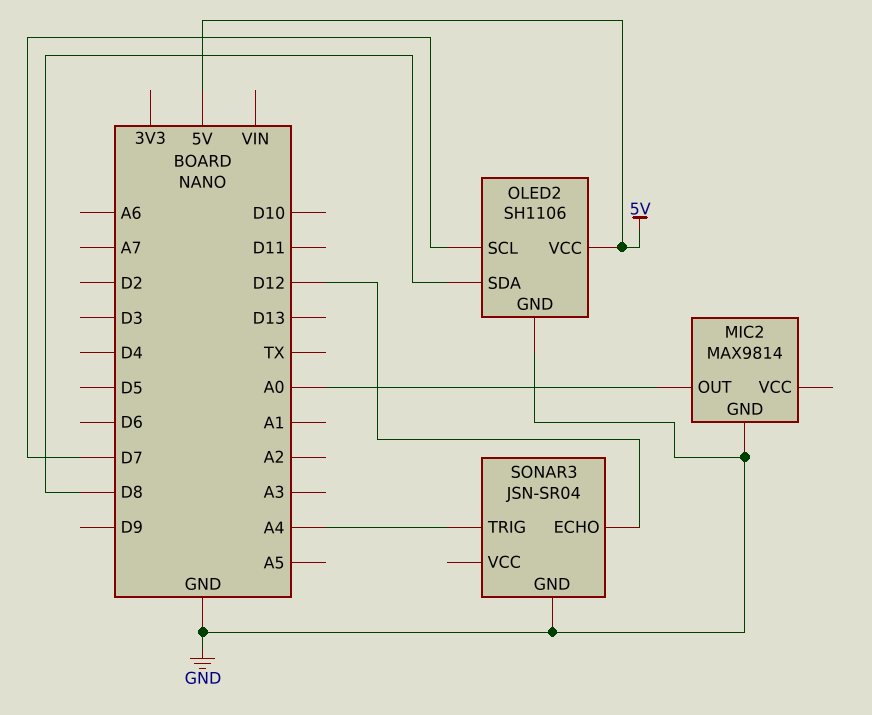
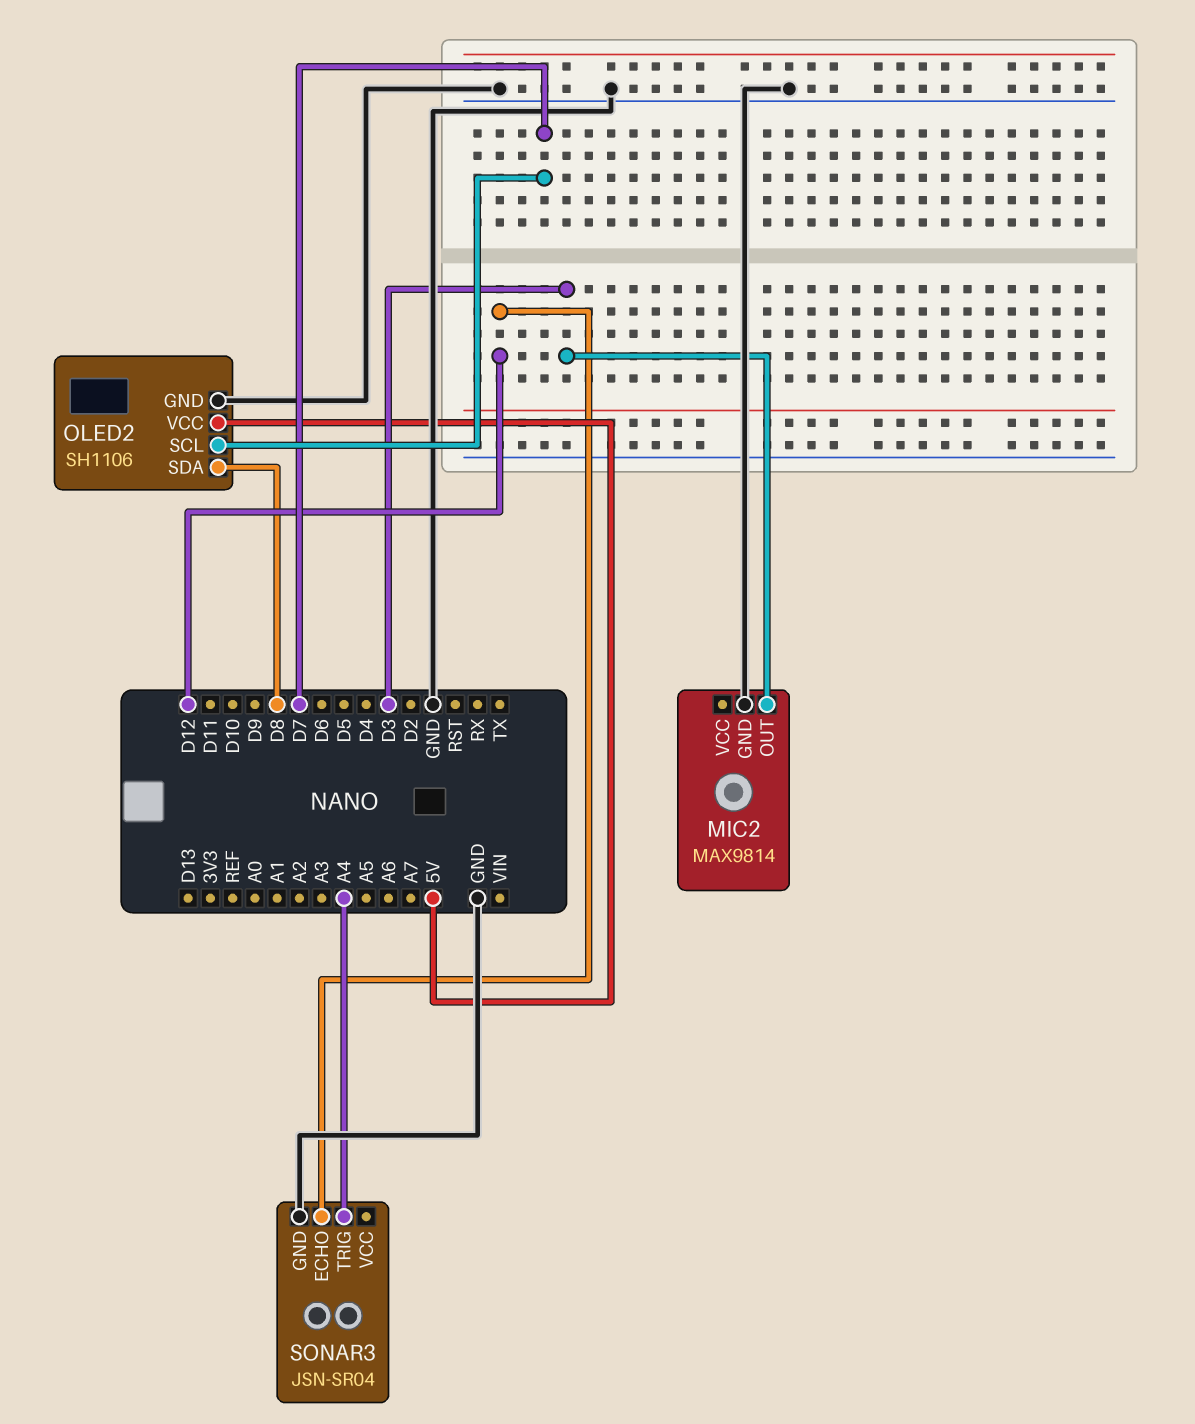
MIC2 pin OUT: A0 -> D3

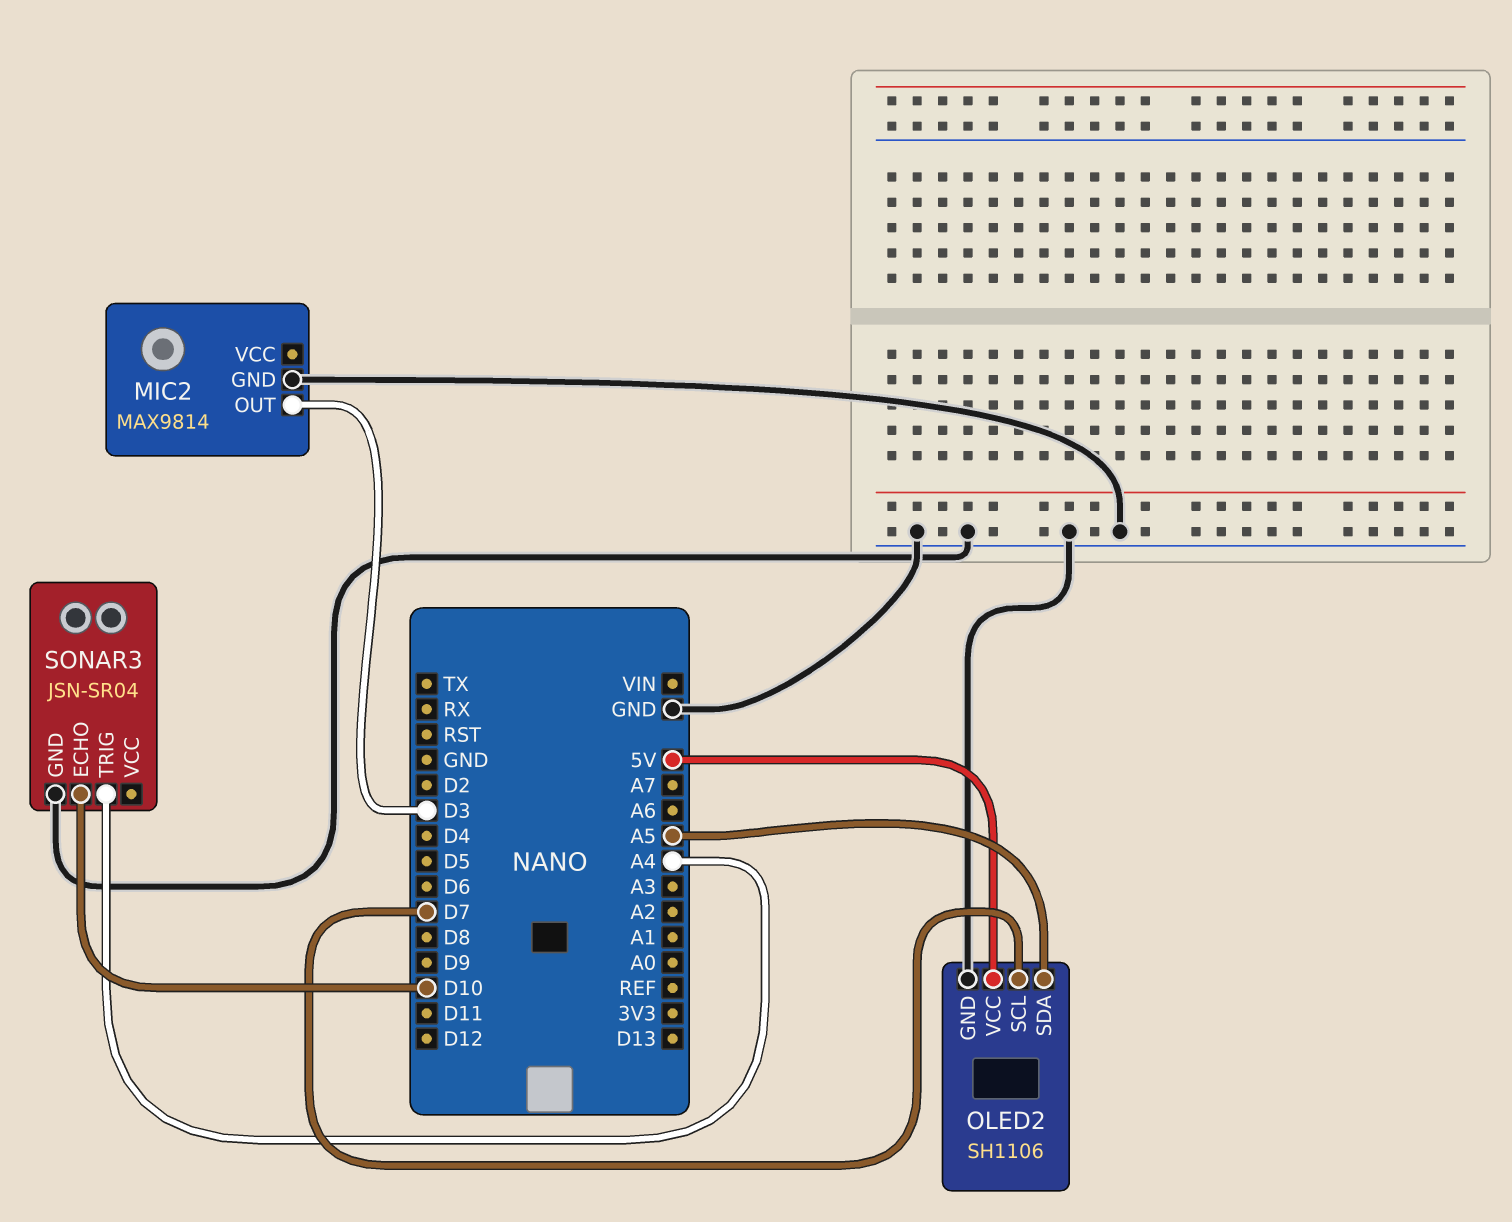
OLED2 pin SDA: D8 -> A5
SONAR3 pin ECHO: D12 -> D10

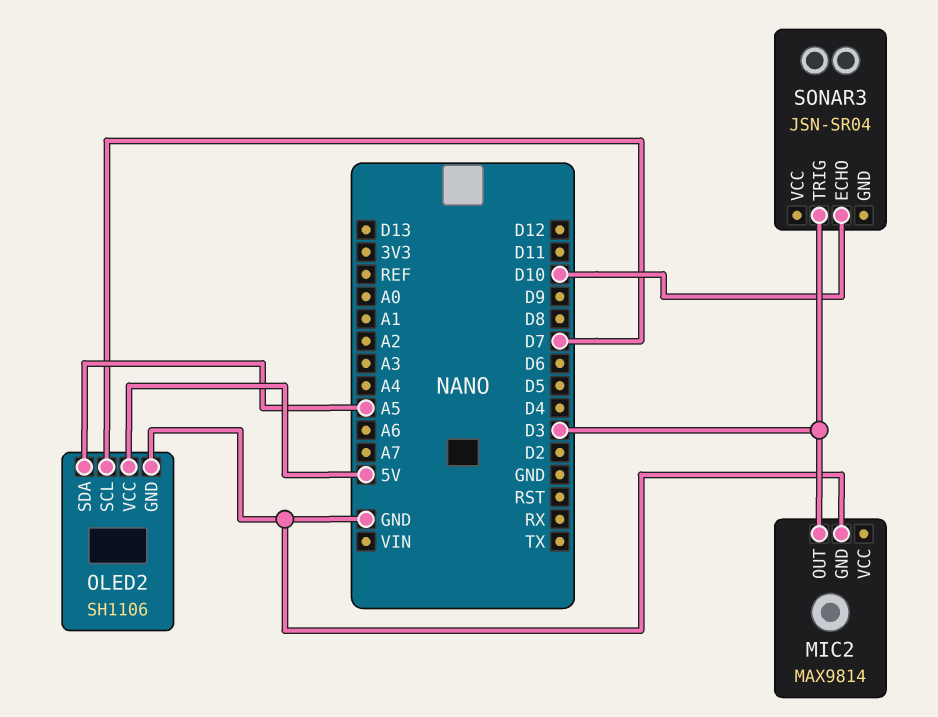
SONAR3 pin GND: GND -> none
SONAR3 pin TRIG: A4 -> D3

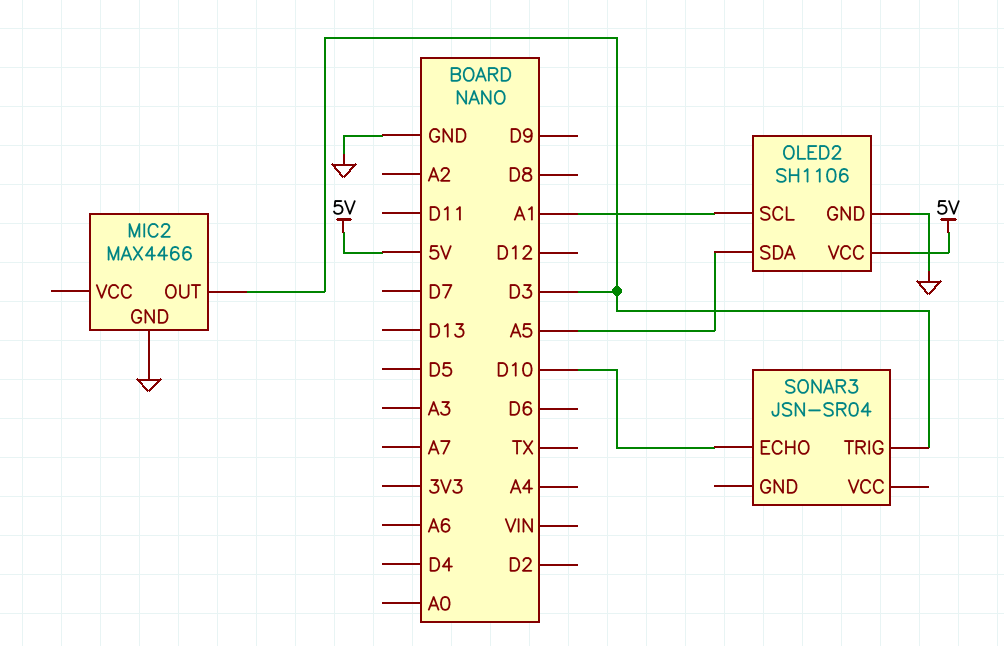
MIC2: MAX9814 -> MAX4466
OLED2 pin SCL: D7 -> A1

